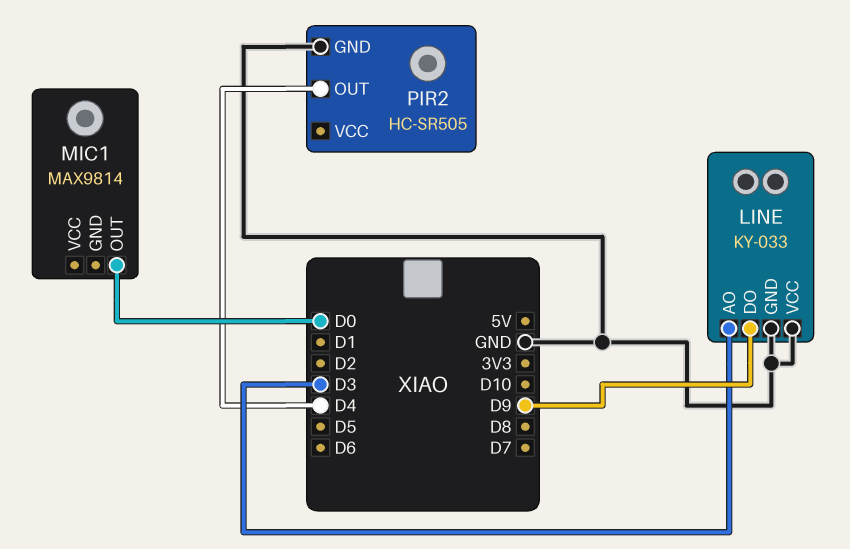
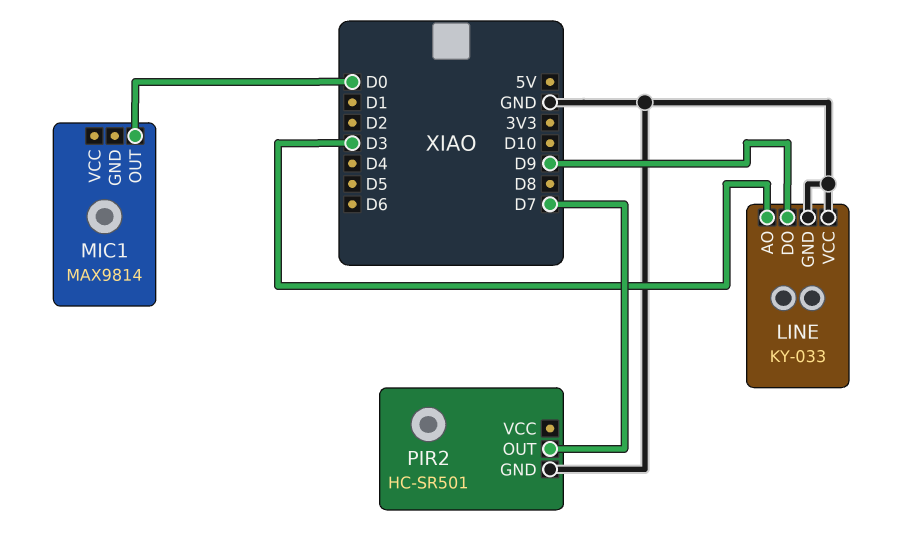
PIR2: HC-SR505 -> HC-SR501
PIR2 pin OUT: D4 -> D7

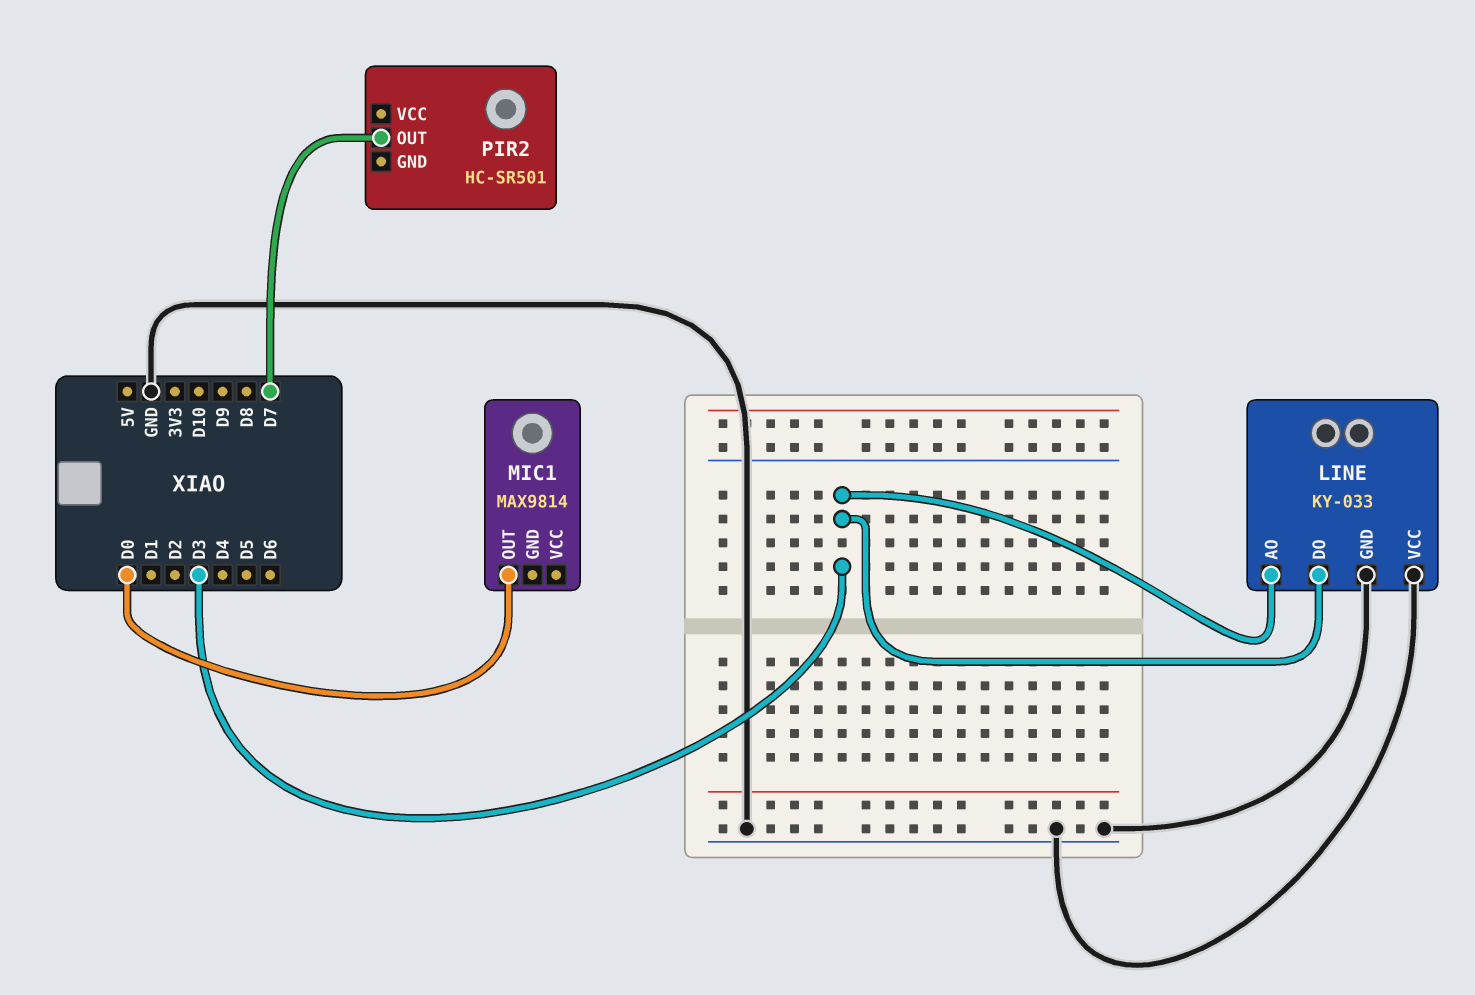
LINE pin DO: D9 -> D3
PIR2 pin GND: GND -> none

